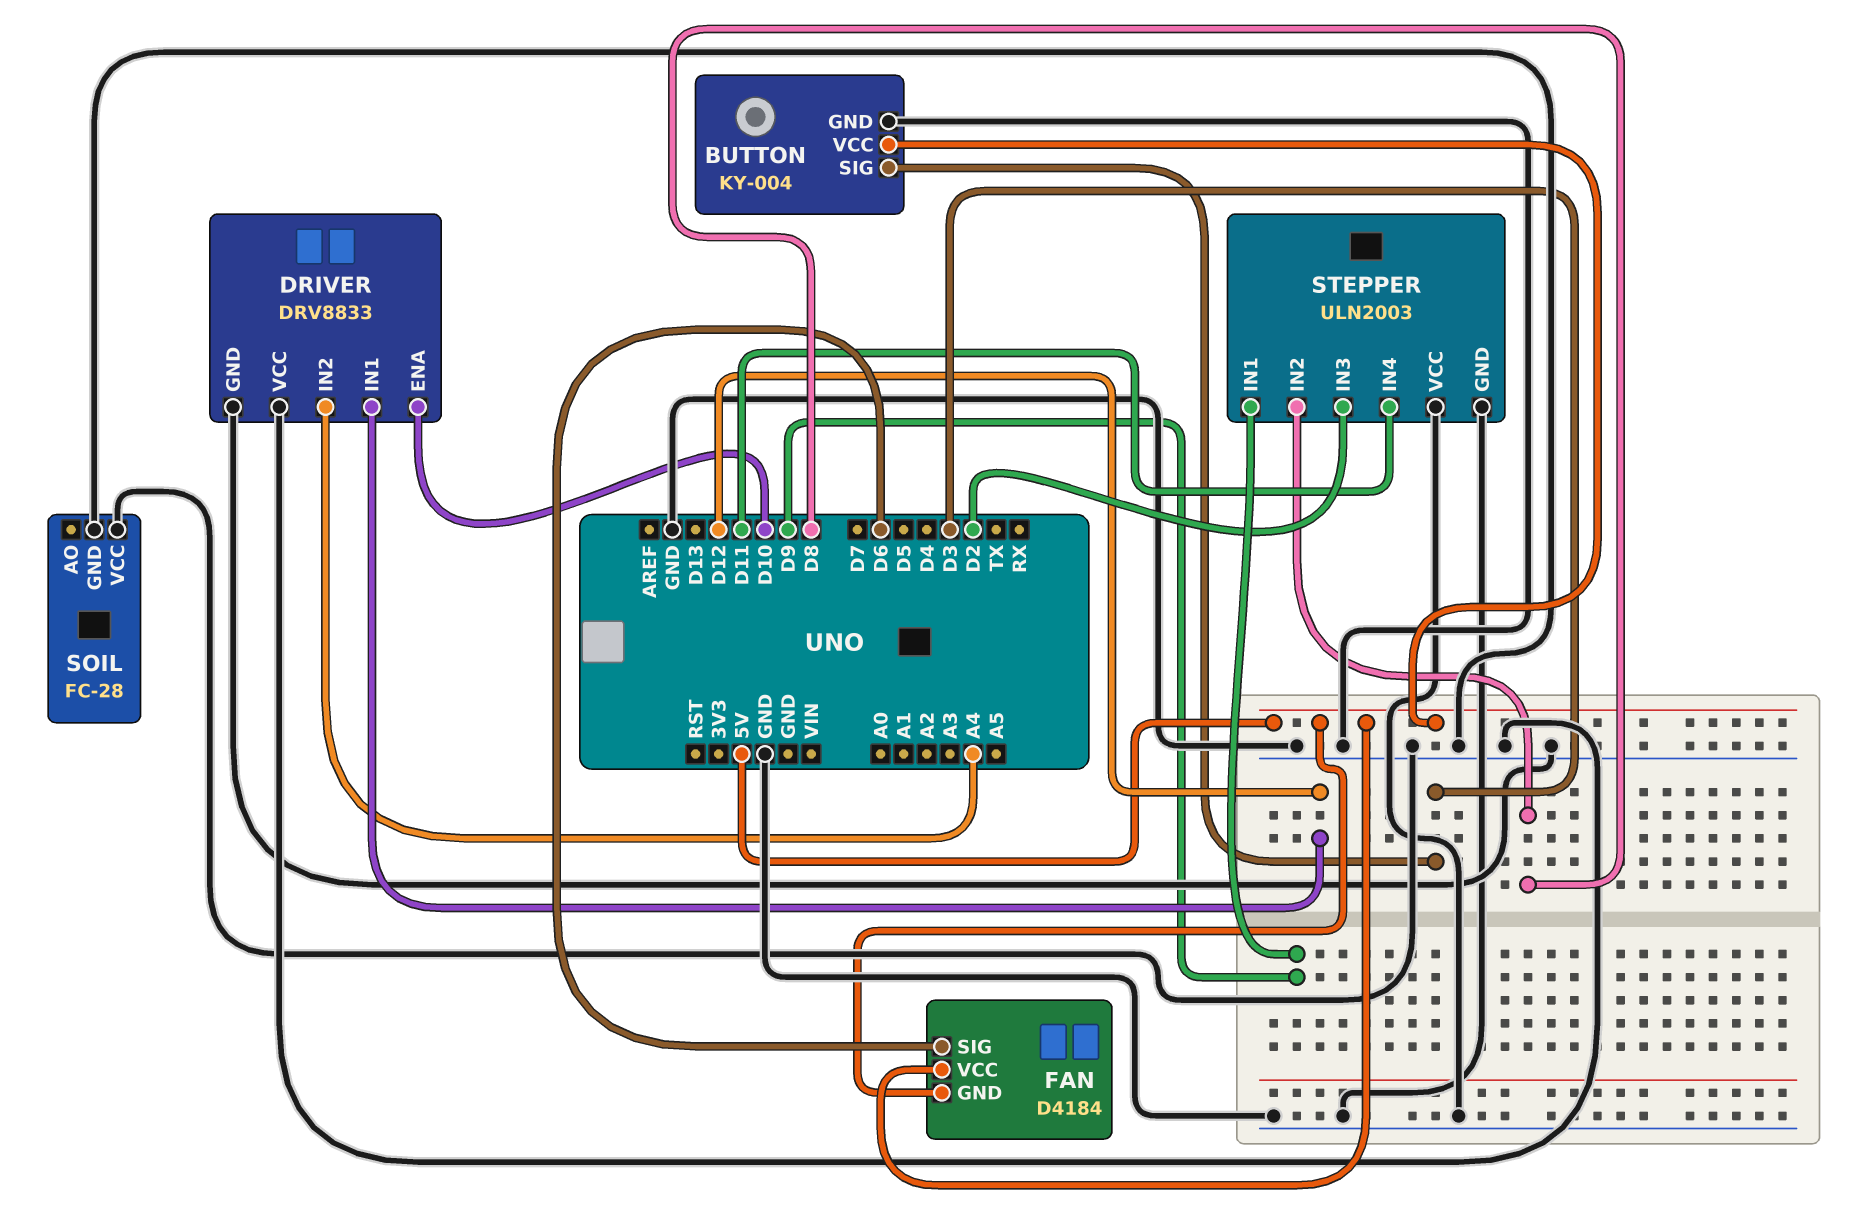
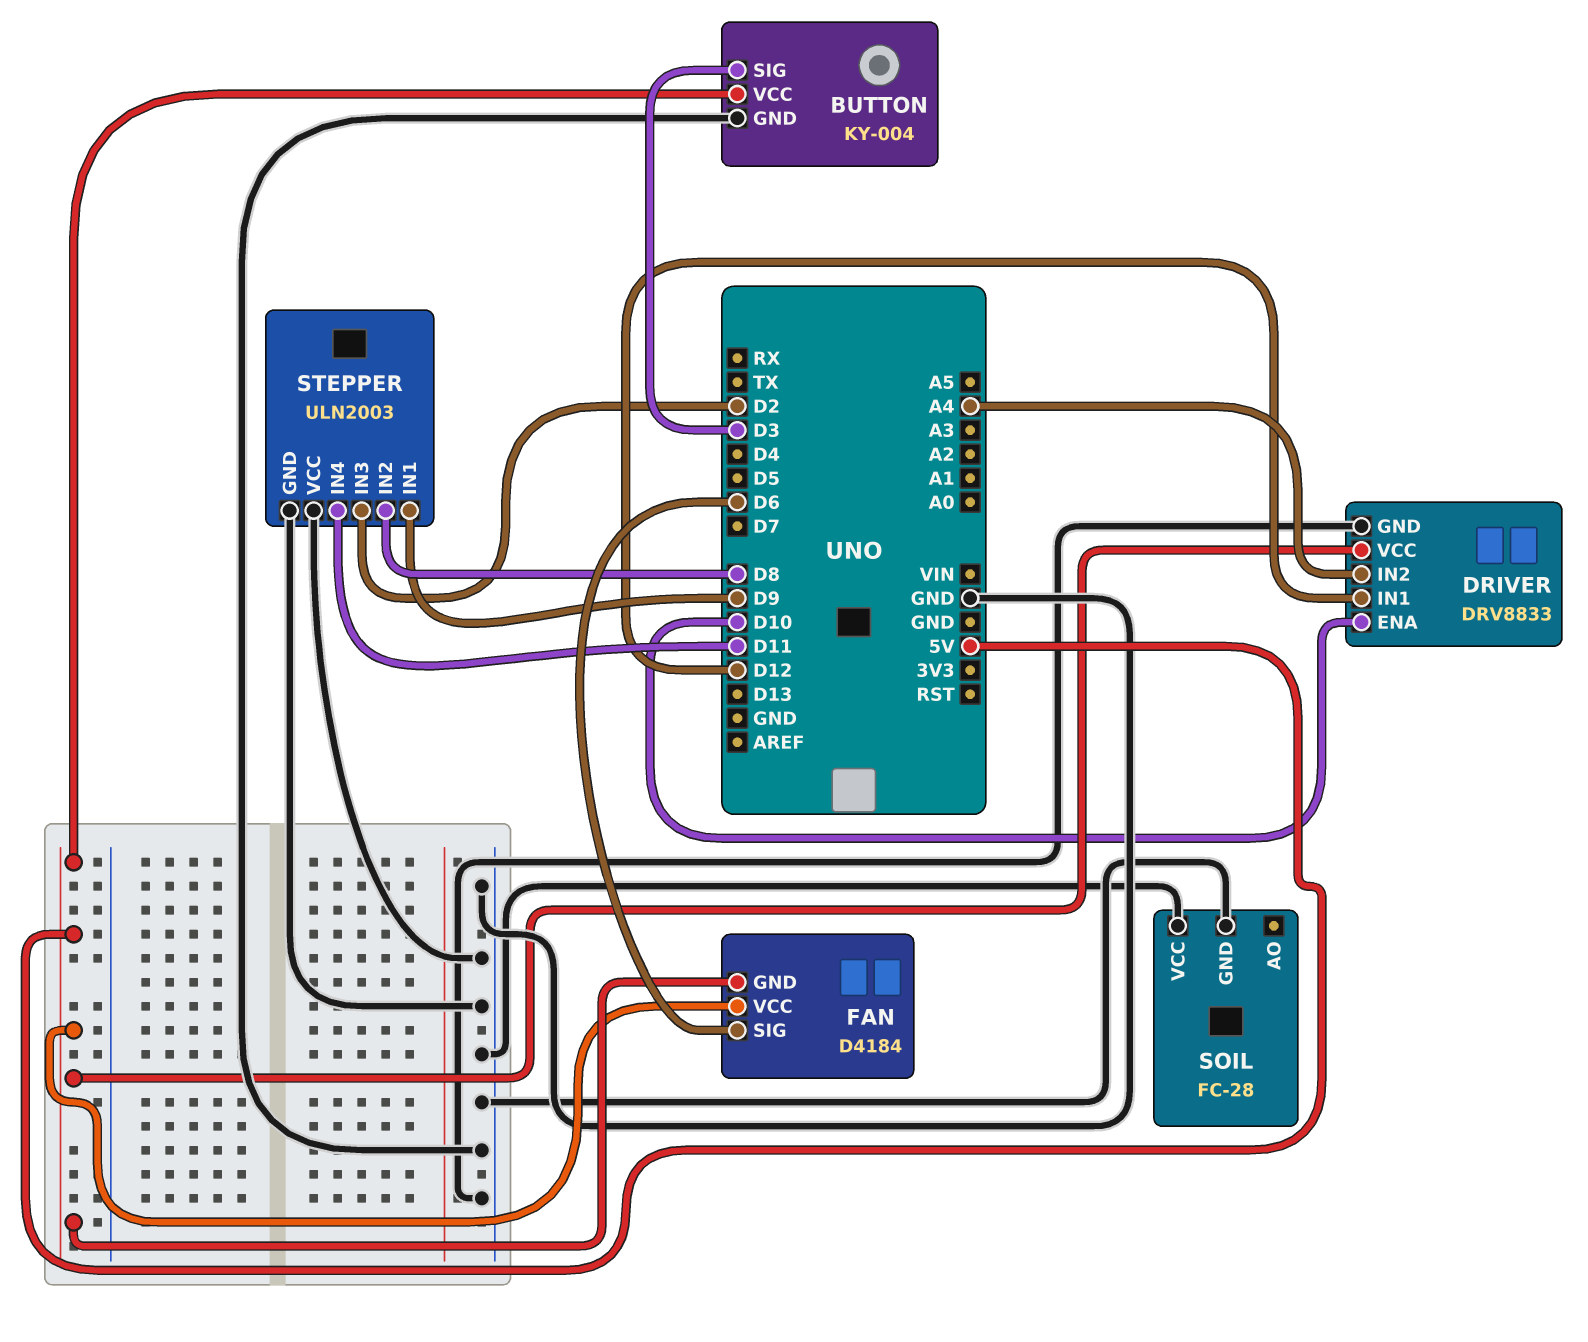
DRIVER pin VCC: GND -> 5V

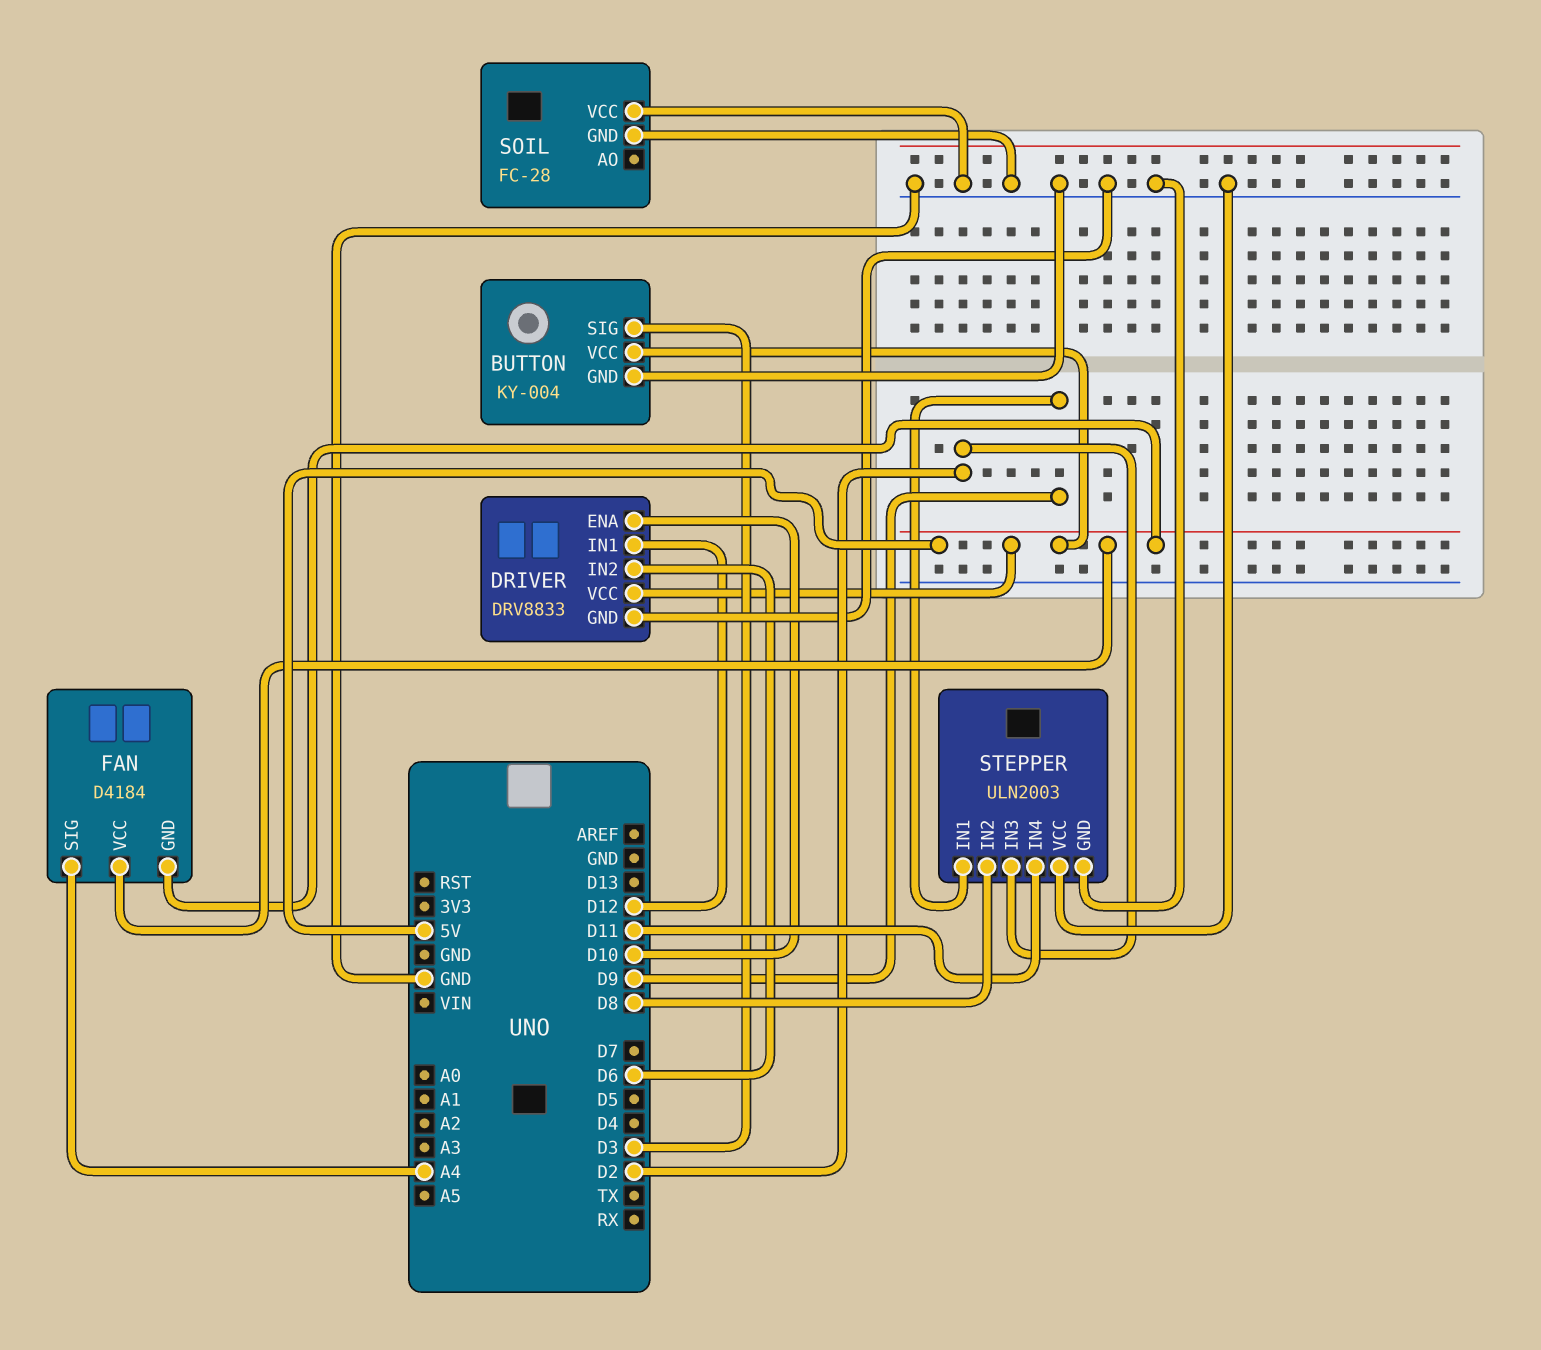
DRIVER pin IN2: A4 -> D6
FAN pin SIG: D6 -> A4

